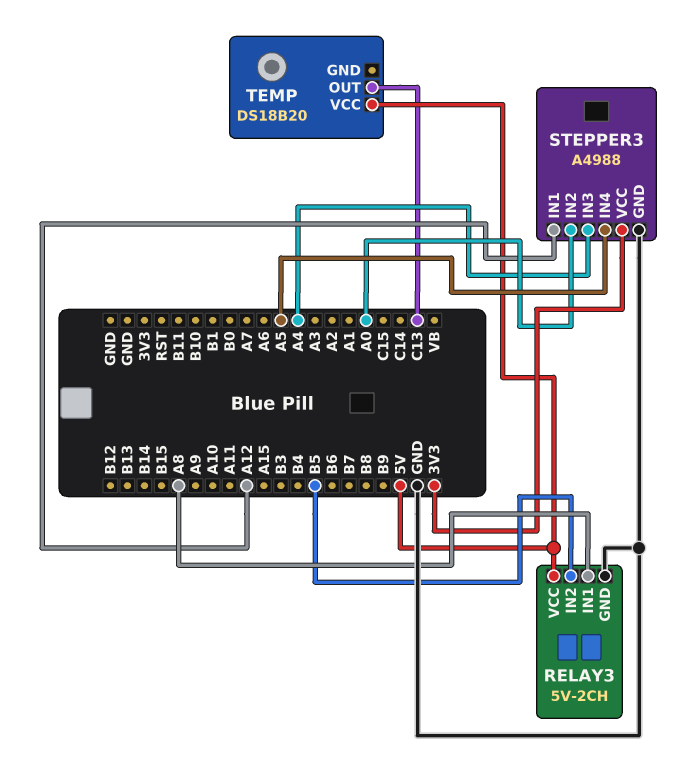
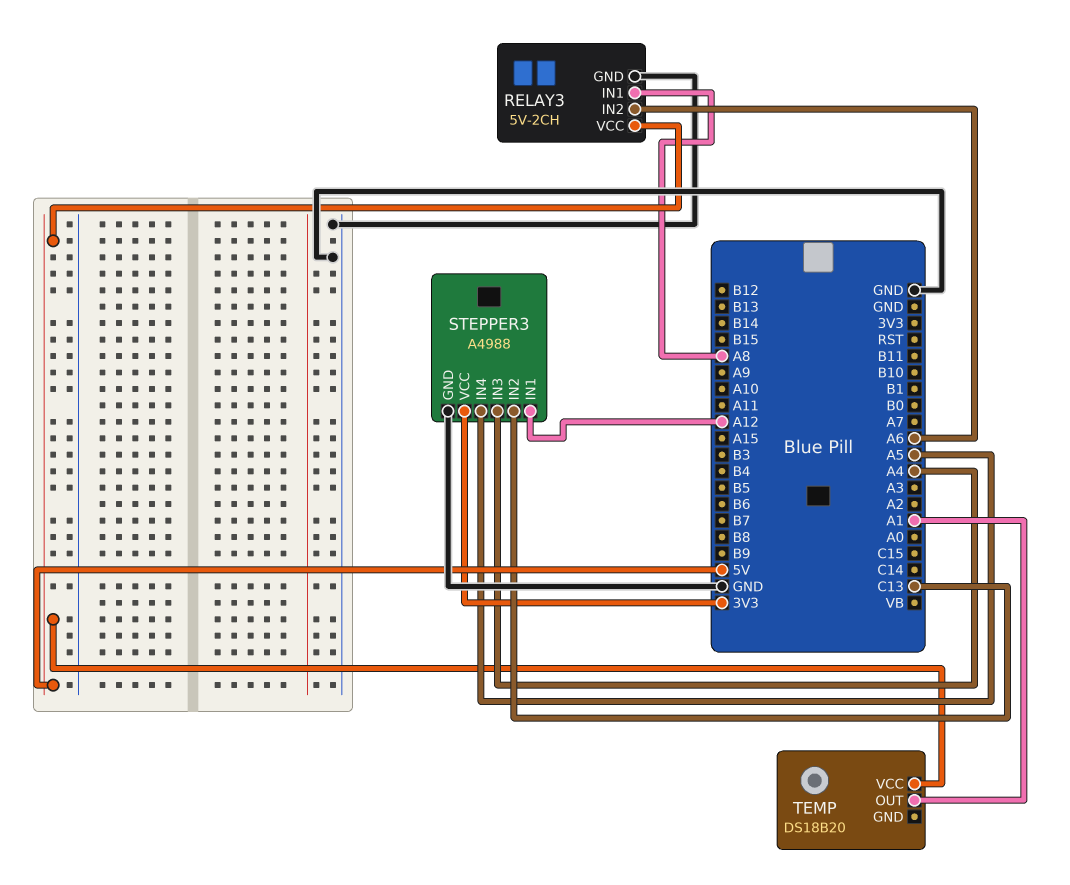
RELAY3 pin IN2: B5 -> A6
STEPPER3 pin IN2: A0 -> C13
TEMP pin OUT: C13 -> A1

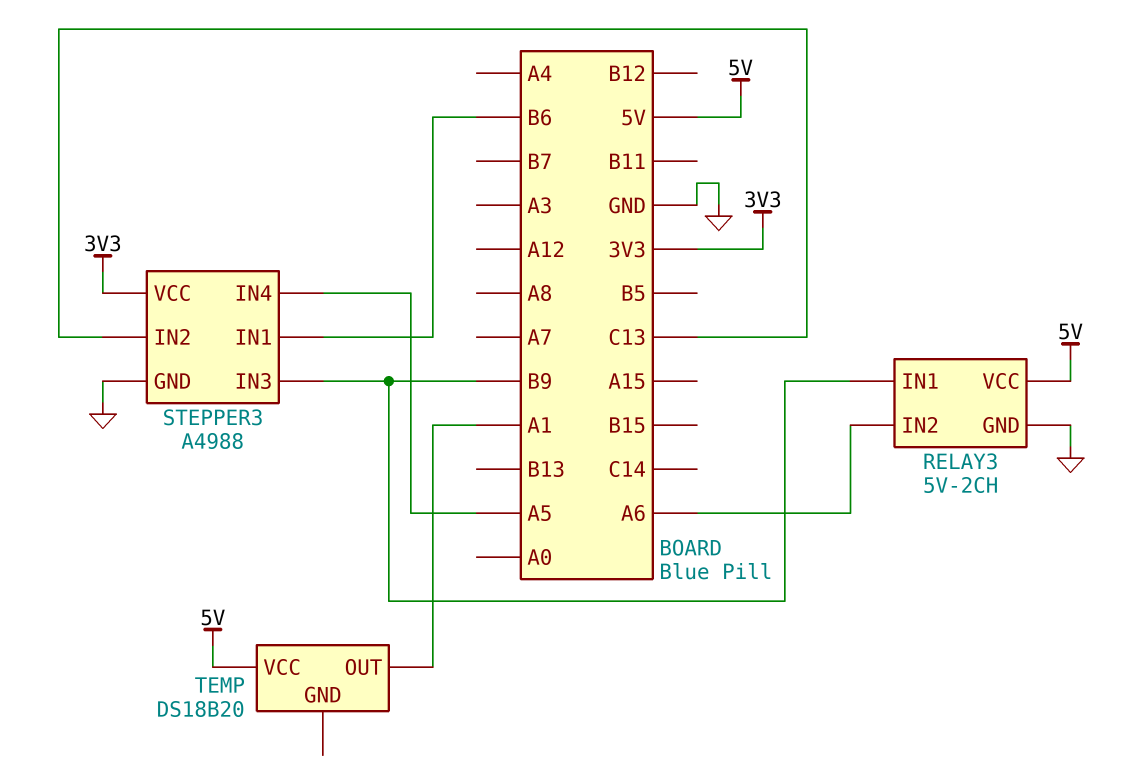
RELAY3 pin IN1: A8 -> B9
STEPPER3 pin IN1: A12 -> B6
STEPPER3 pin IN3: A4 -> B9

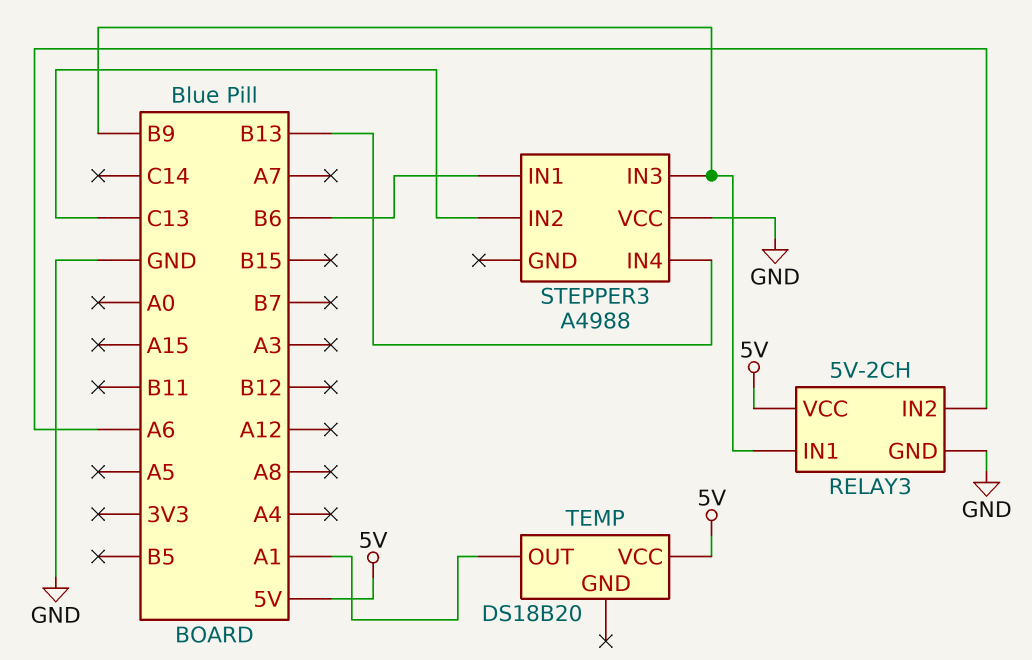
STEPPER3 pin GND: GND -> none
STEPPER3 pin IN4: A5 -> B13
STEPPER3 pin VCC: 3V3 -> GND

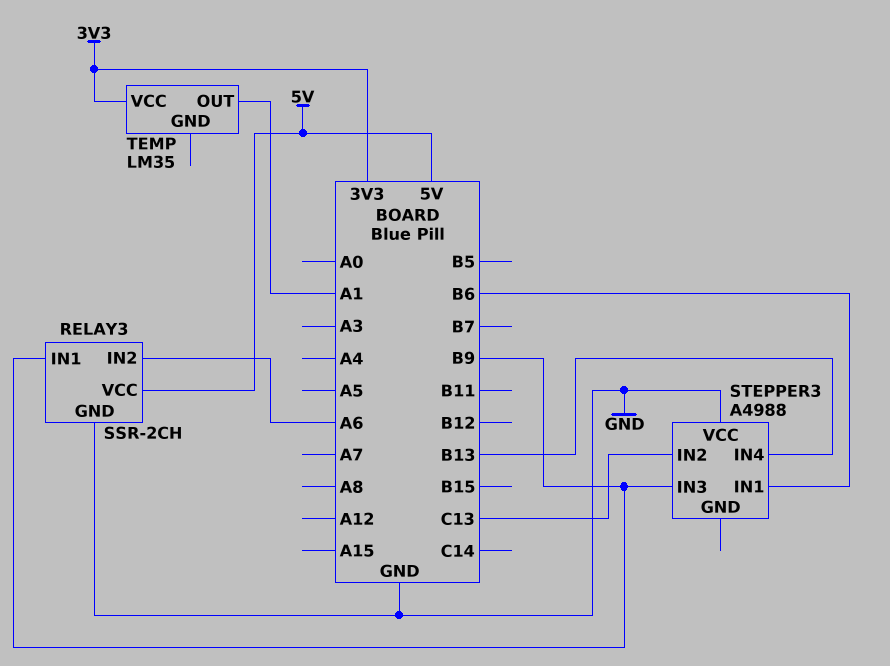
RELAY3: 5V-2CH -> SSR-2CH
TEMP: DS18B20 -> LM35
TEMP pin VCC: 5V -> 3V3

